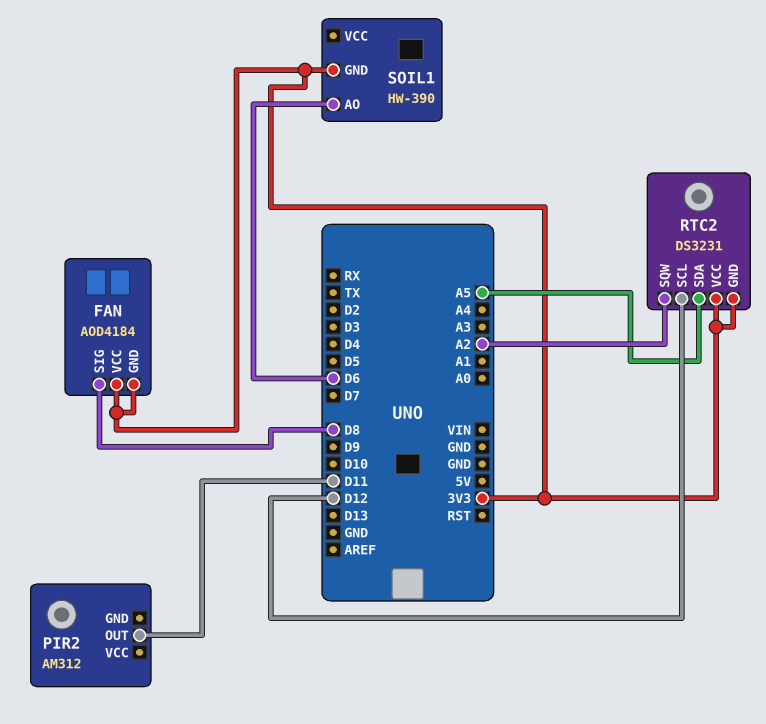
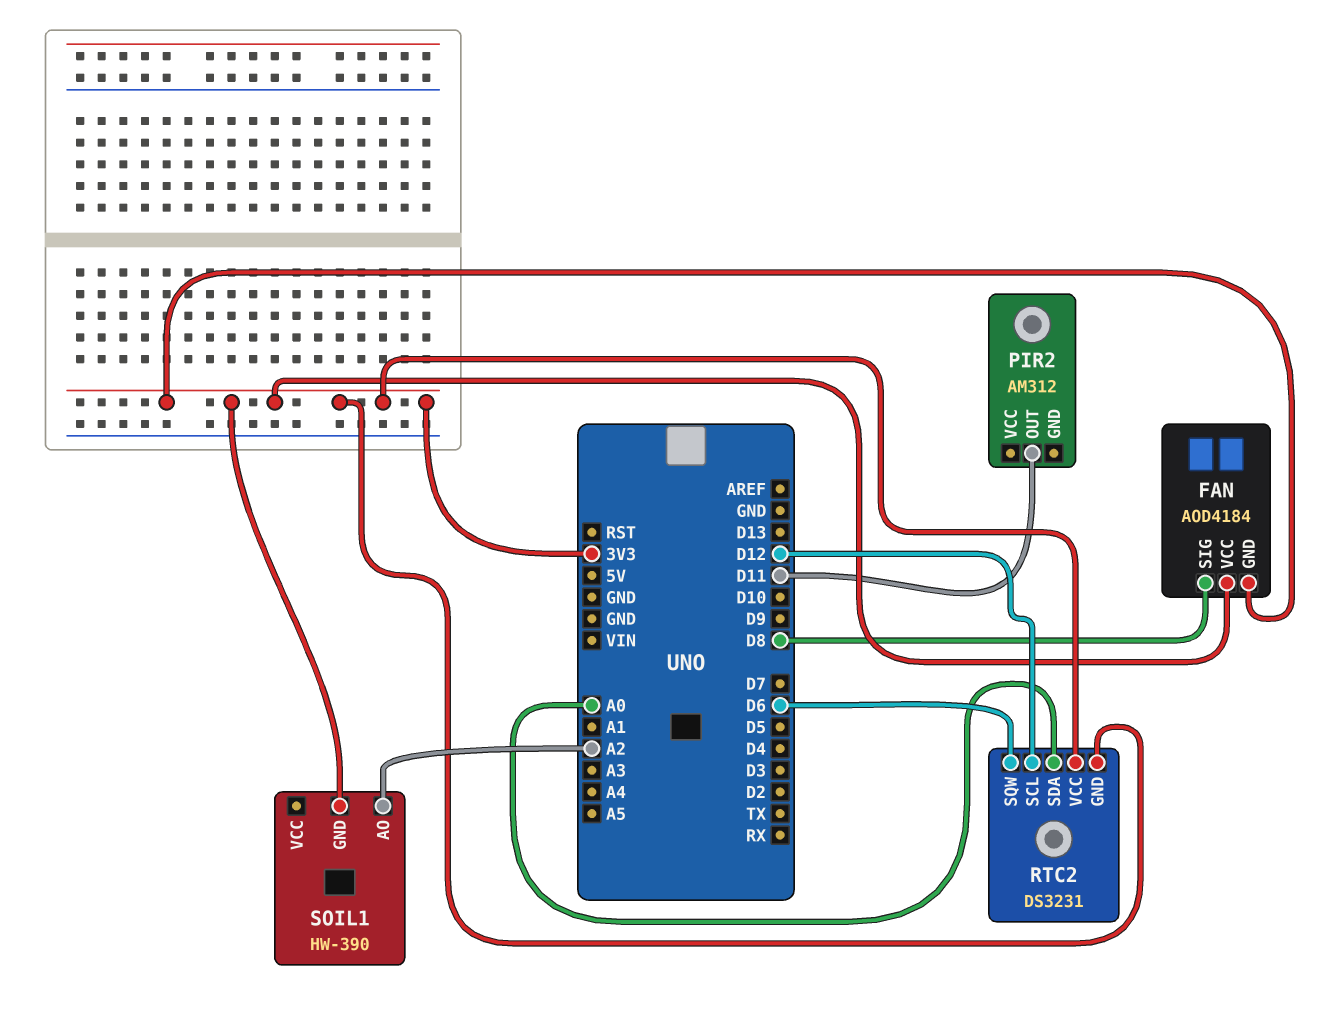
RTC2 pin SDA: A5 -> A0
RTC2 pin SQW: A2 -> D6
SOIL1 pin AO: D6 -> A2

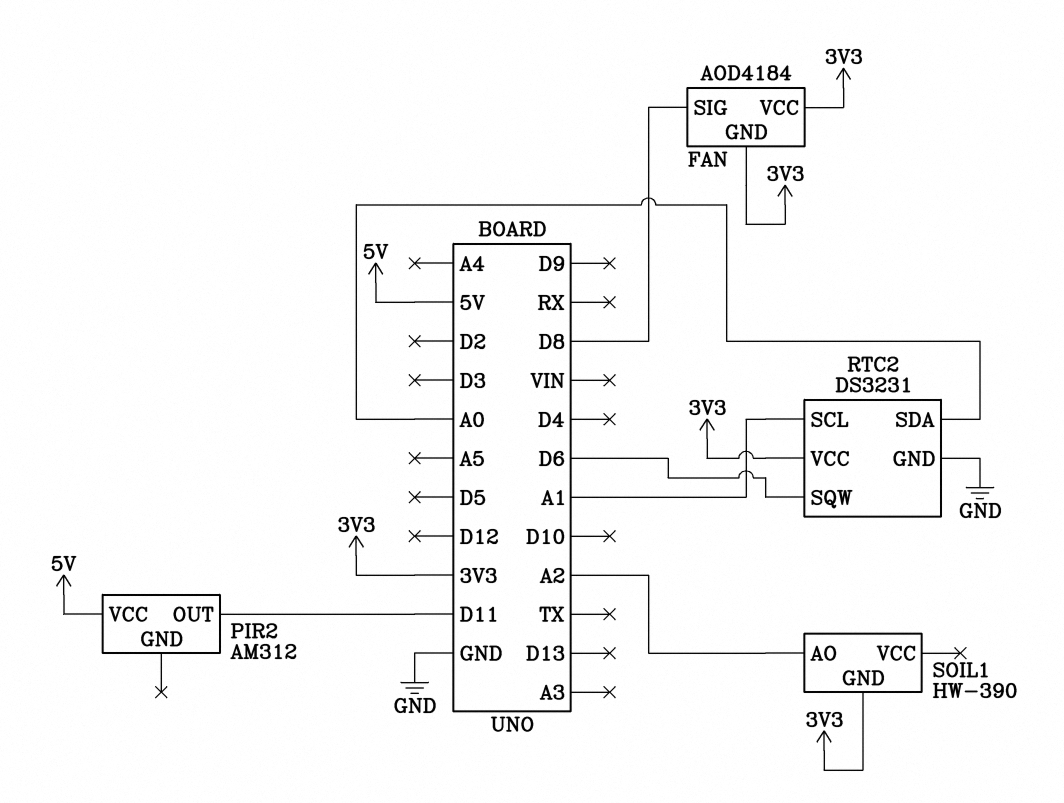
PIR2 pin VCC: none -> 5V
RTC2 pin GND: 3V3 -> GND
RTC2 pin SCL: D12 -> A1

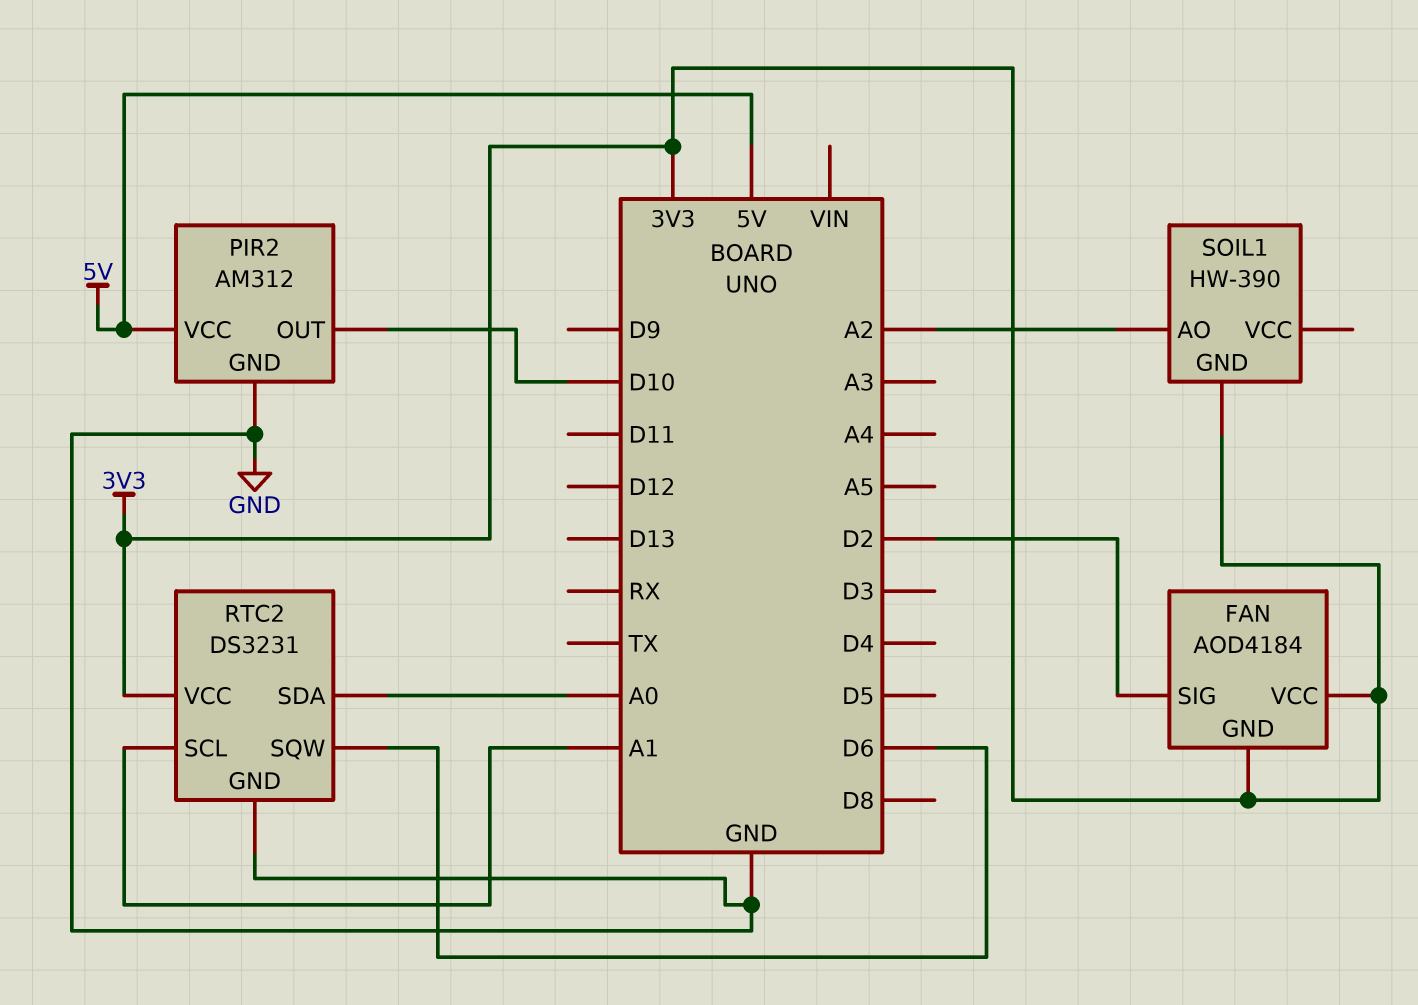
FAN pin SIG: D8 -> D2
PIR2 pin GND: none -> GND
PIR2 pin OUT: D11 -> D10

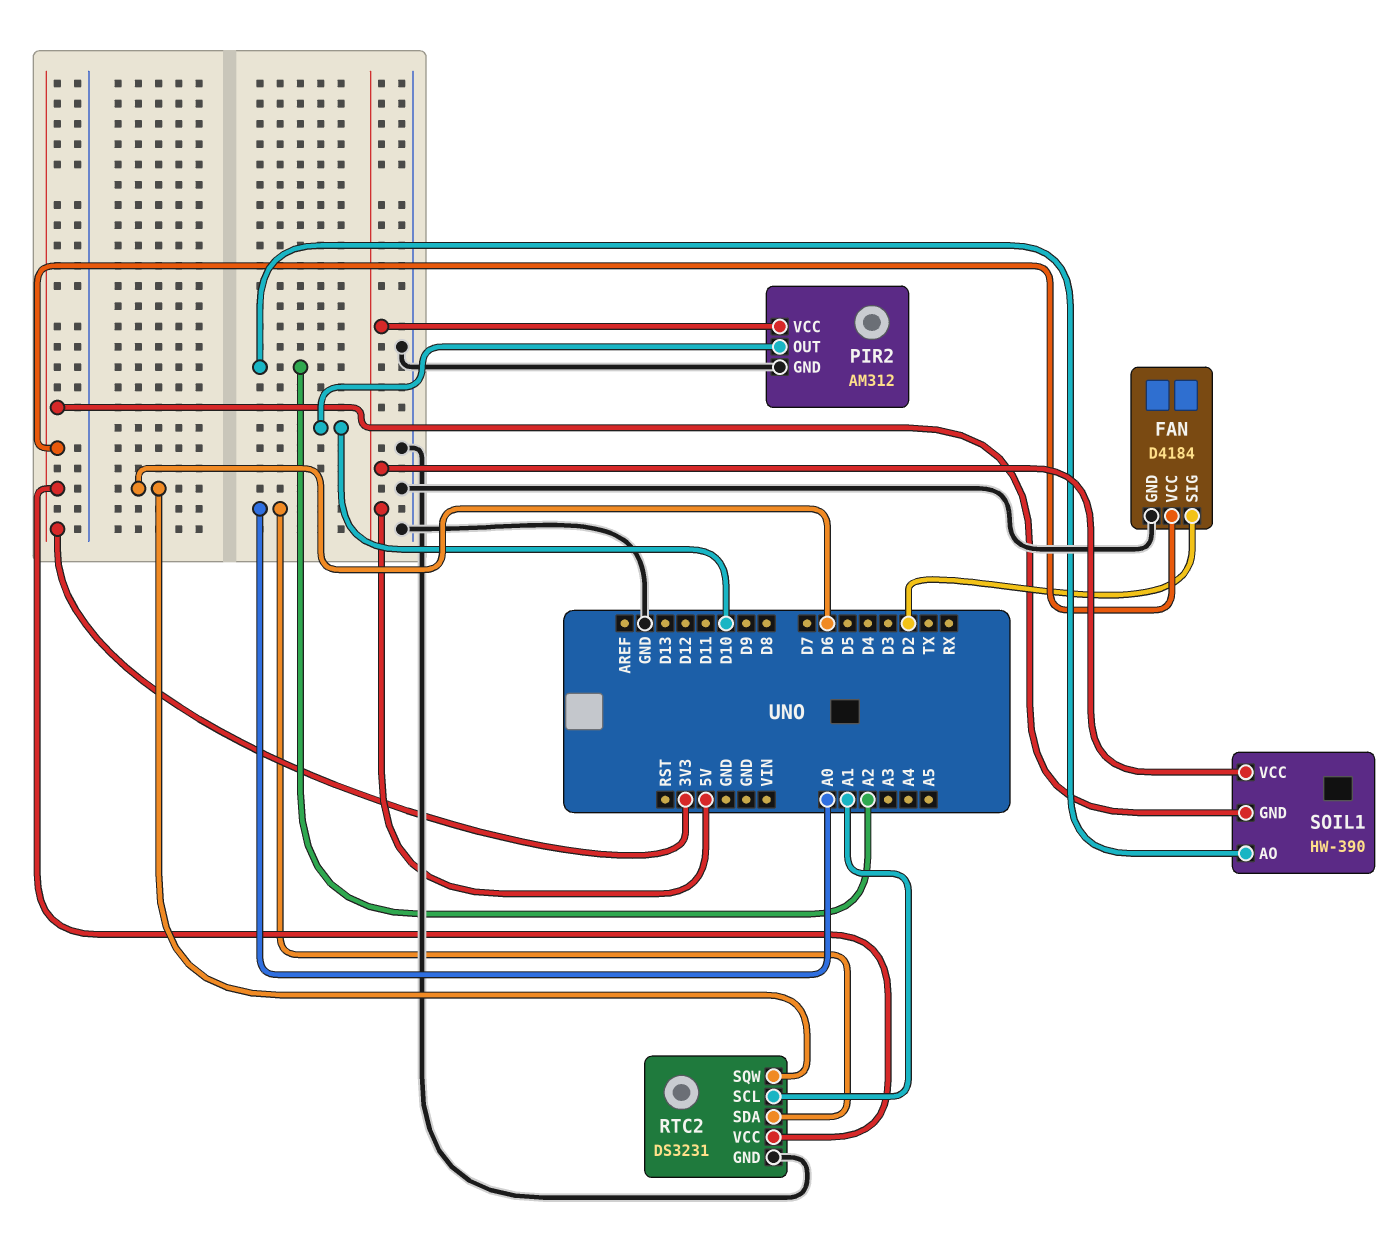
FAN: AOD4184 -> D4184
FAN pin GND: 3V3 -> GND
SOIL1 pin VCC: none -> 5V

